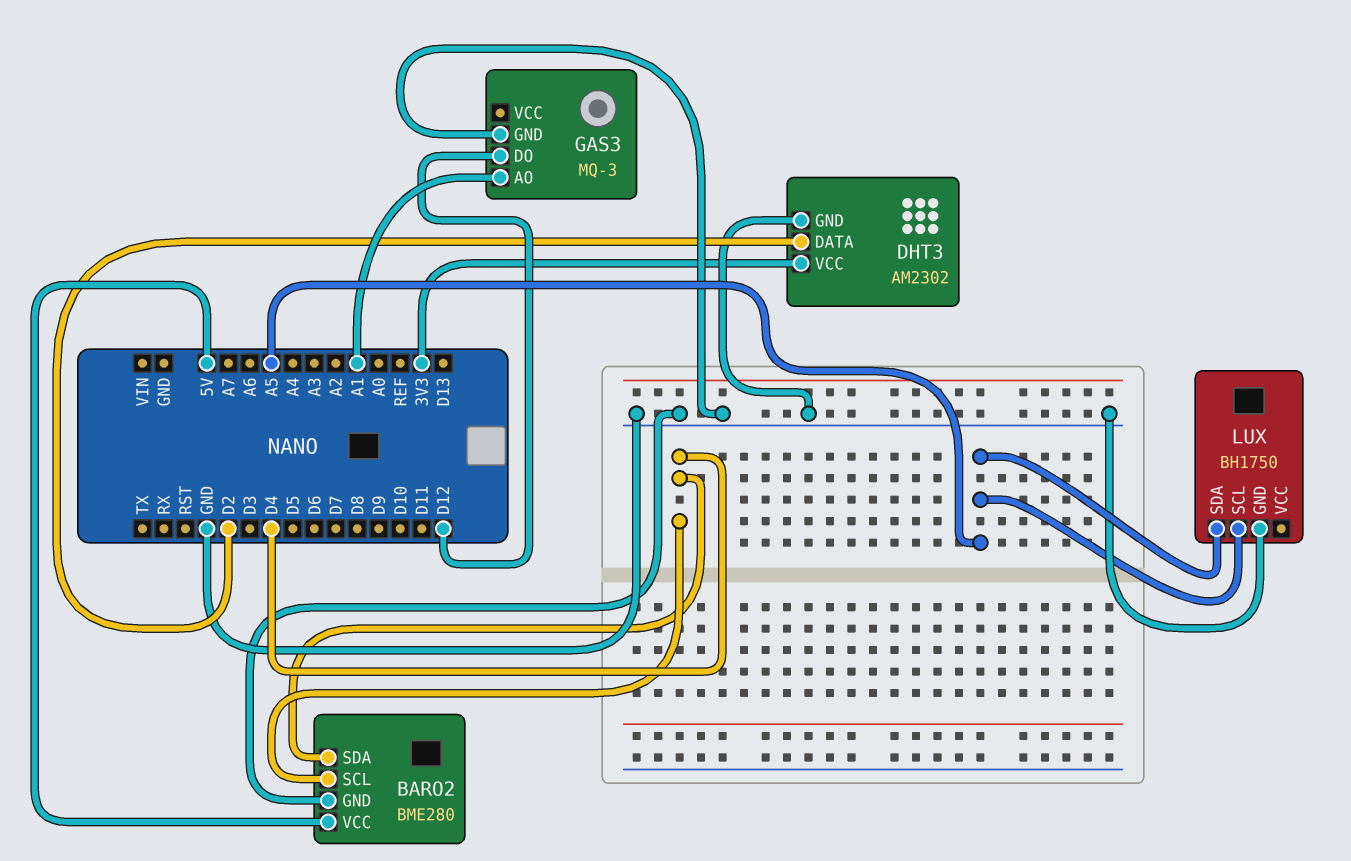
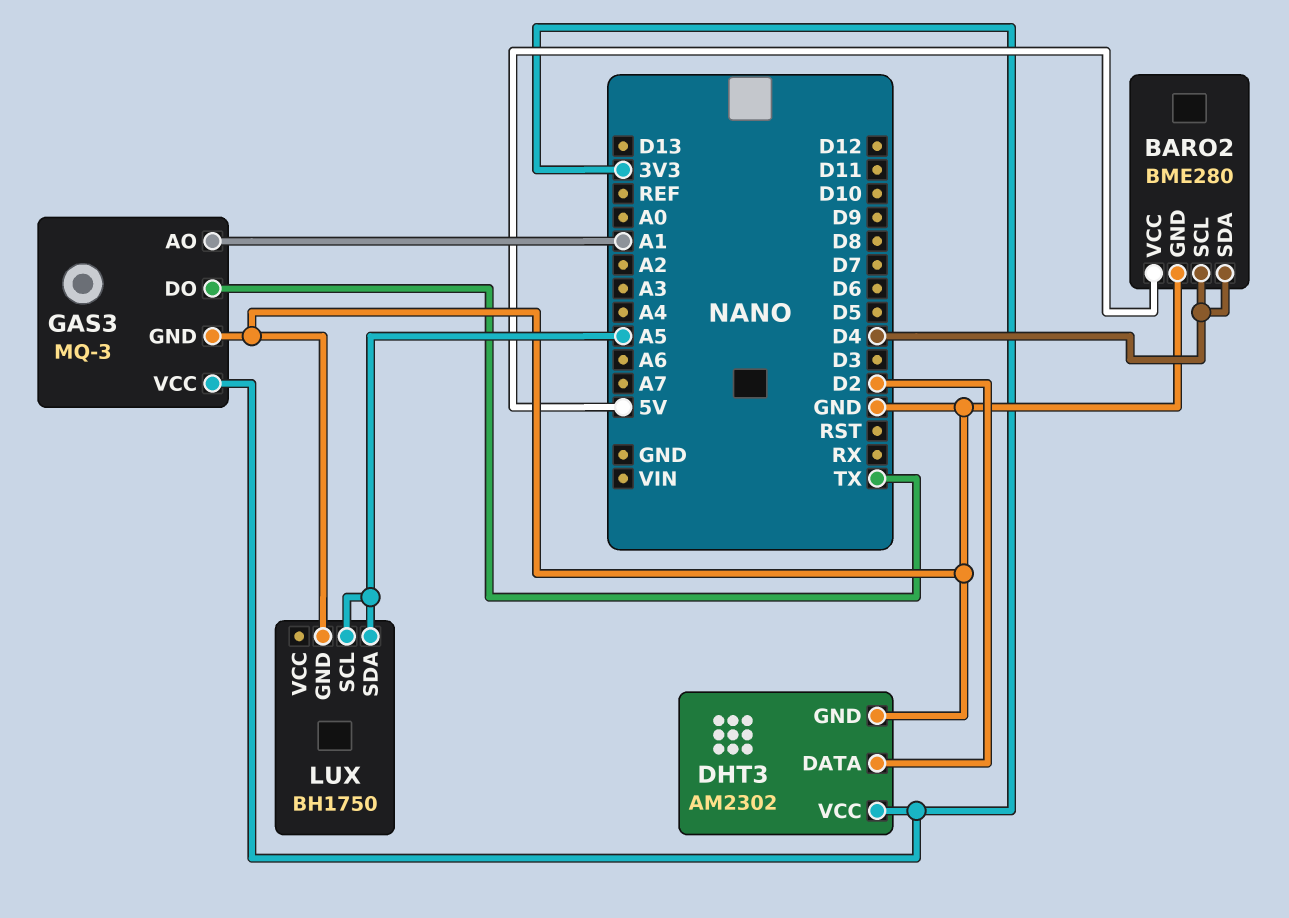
GAS3 pin DO: D12 -> TX
GAS3 pin VCC: none -> 3V3

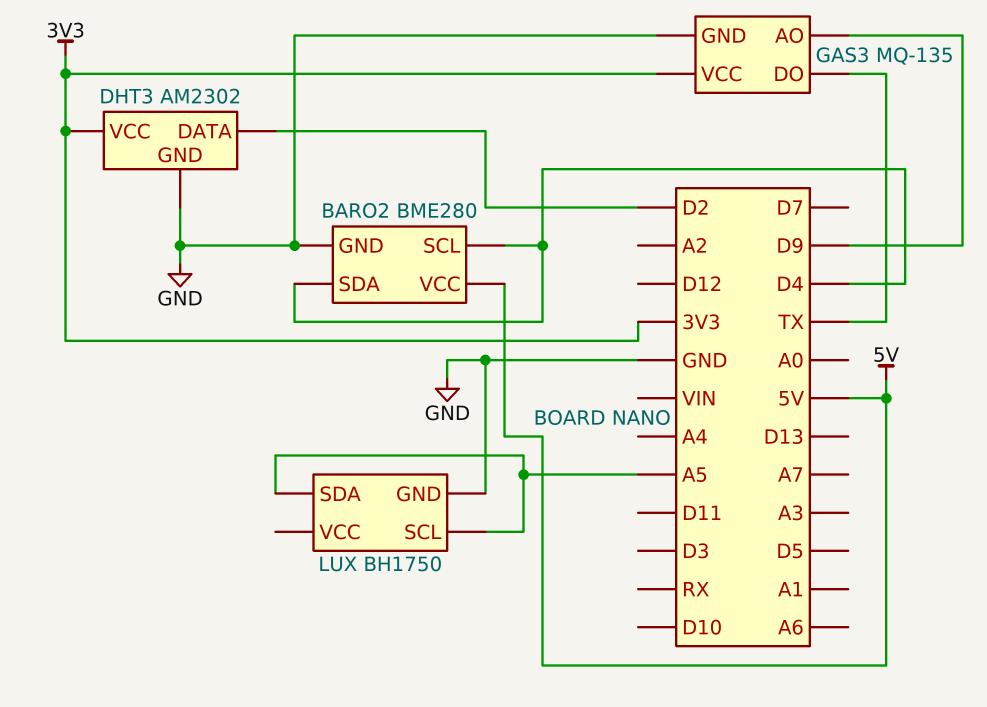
GAS3: MQ-3 -> MQ-135
GAS3 pin AO: A1 -> D9

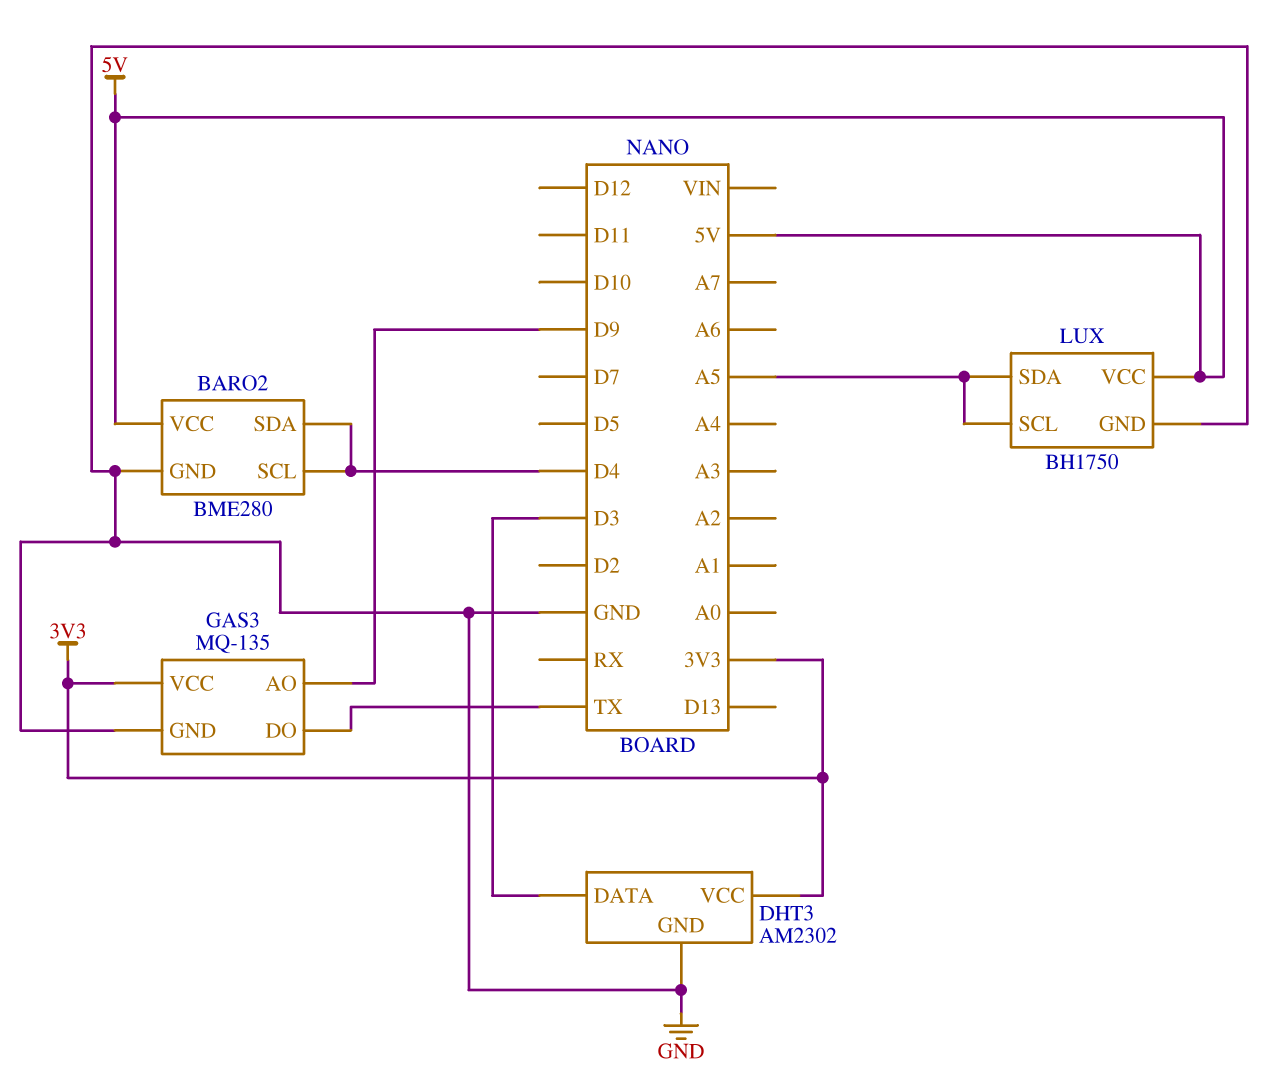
DHT3 pin DATA: D2 -> D3
LUX pin VCC: none -> 5V

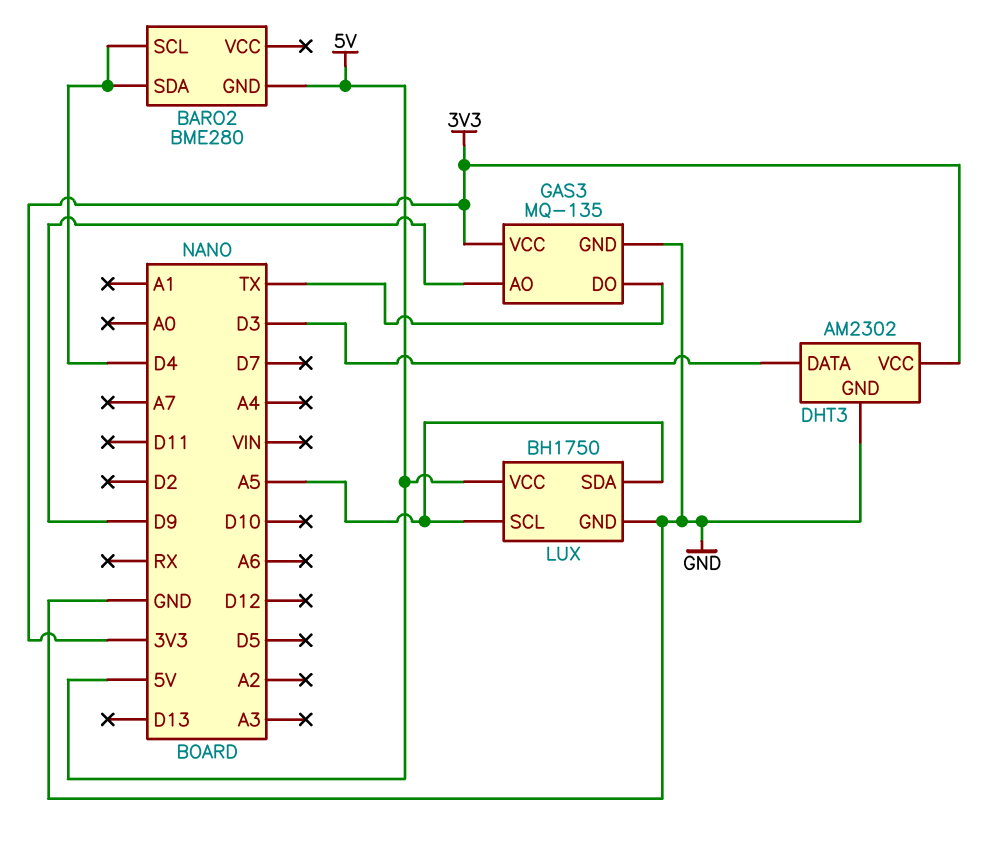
BARO2 pin GND: GND -> 5V
BARO2 pin VCC: 5V -> none

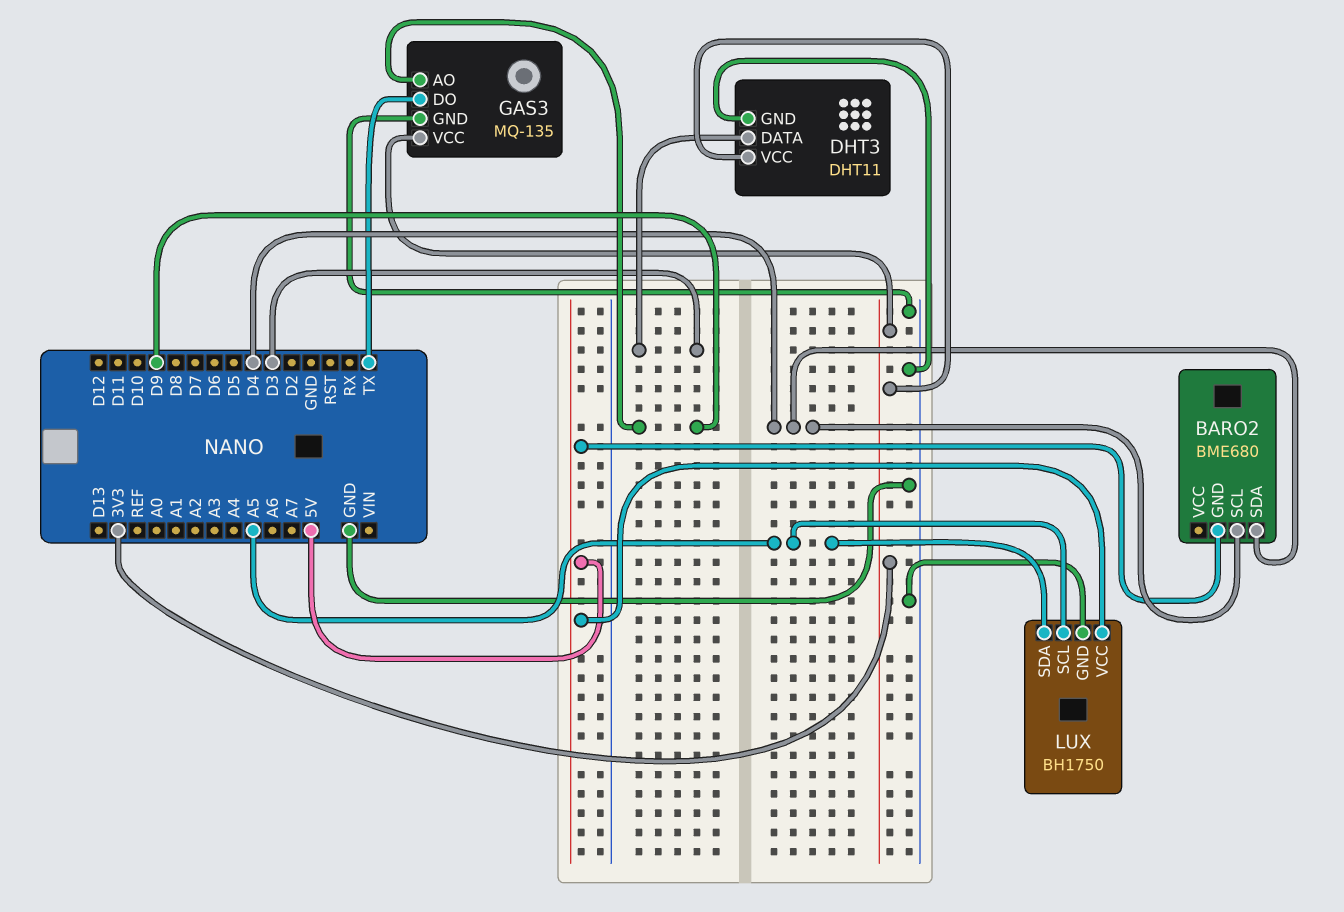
BARO2: BME280 -> BME680
DHT3: AM2302 -> DHT11

